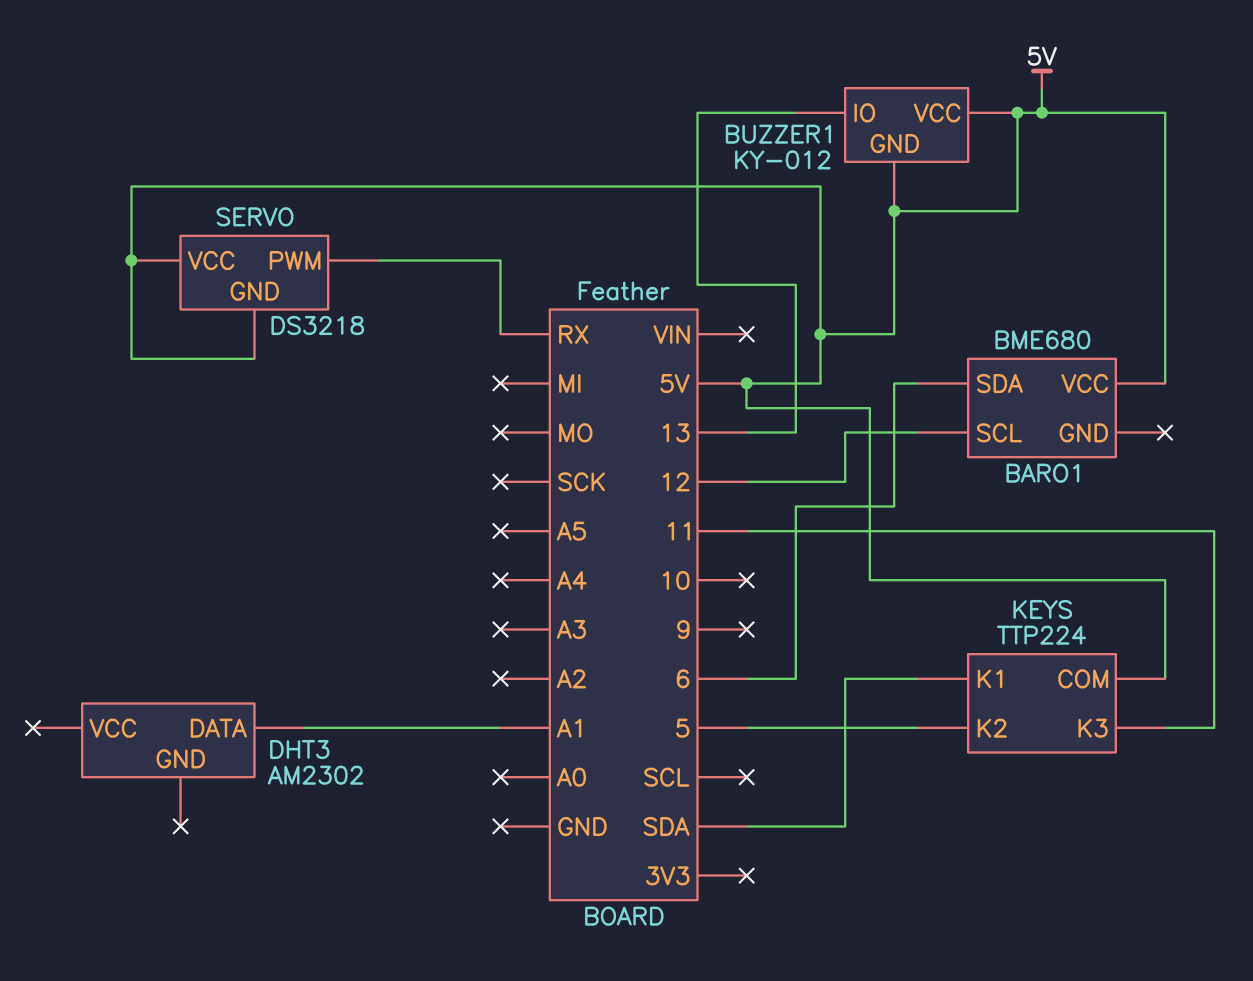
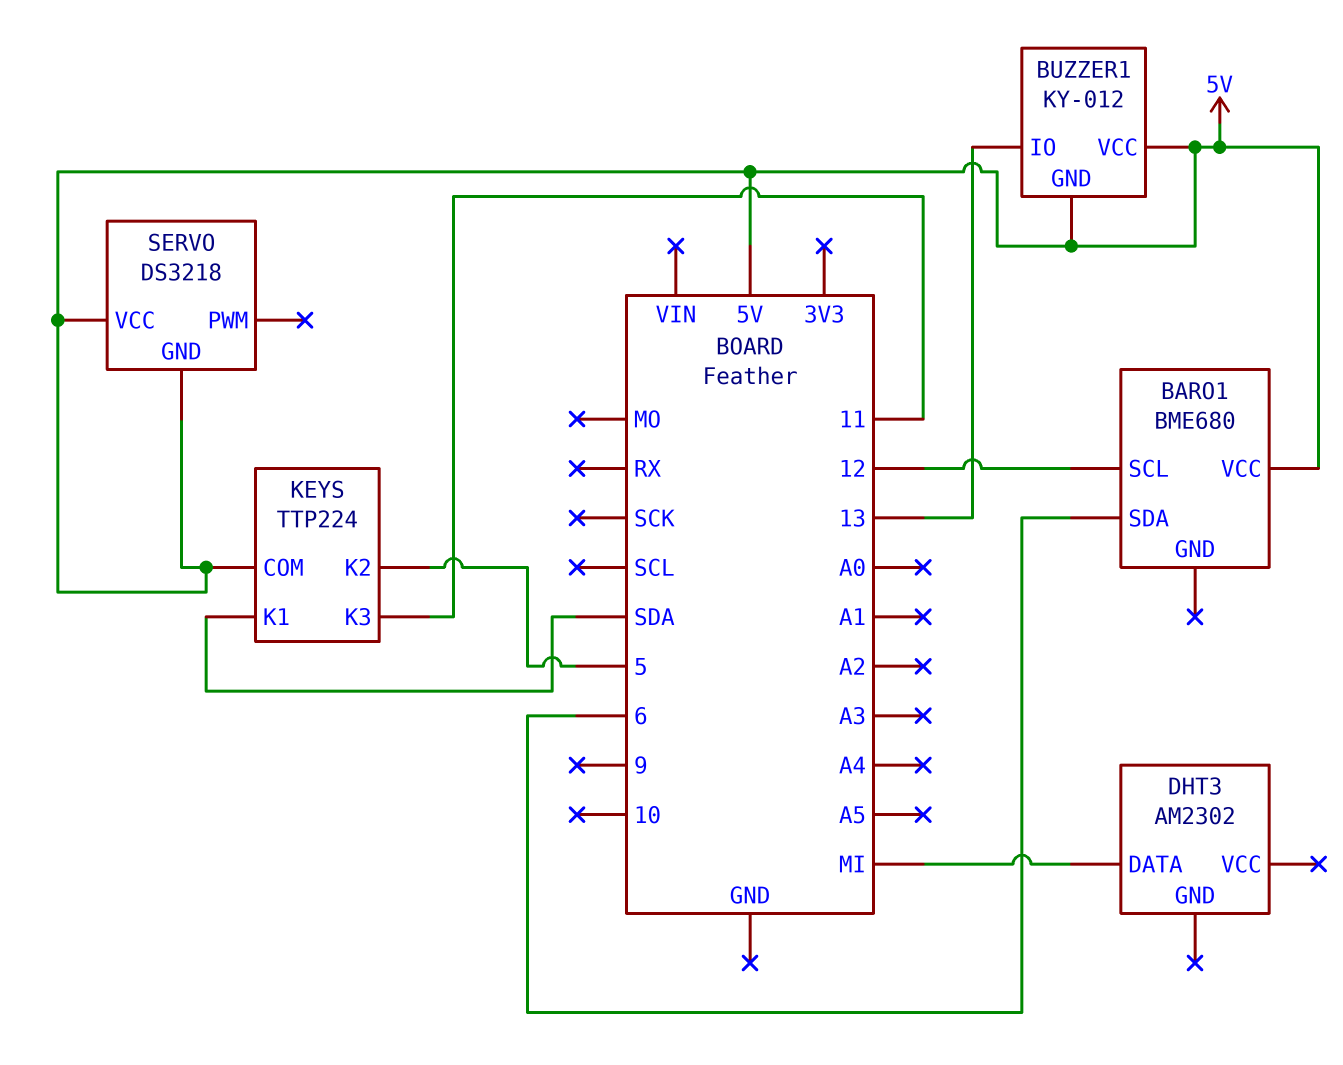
DHT3 pin DATA: A1 -> MI
SERVO pin PWM: RX -> none

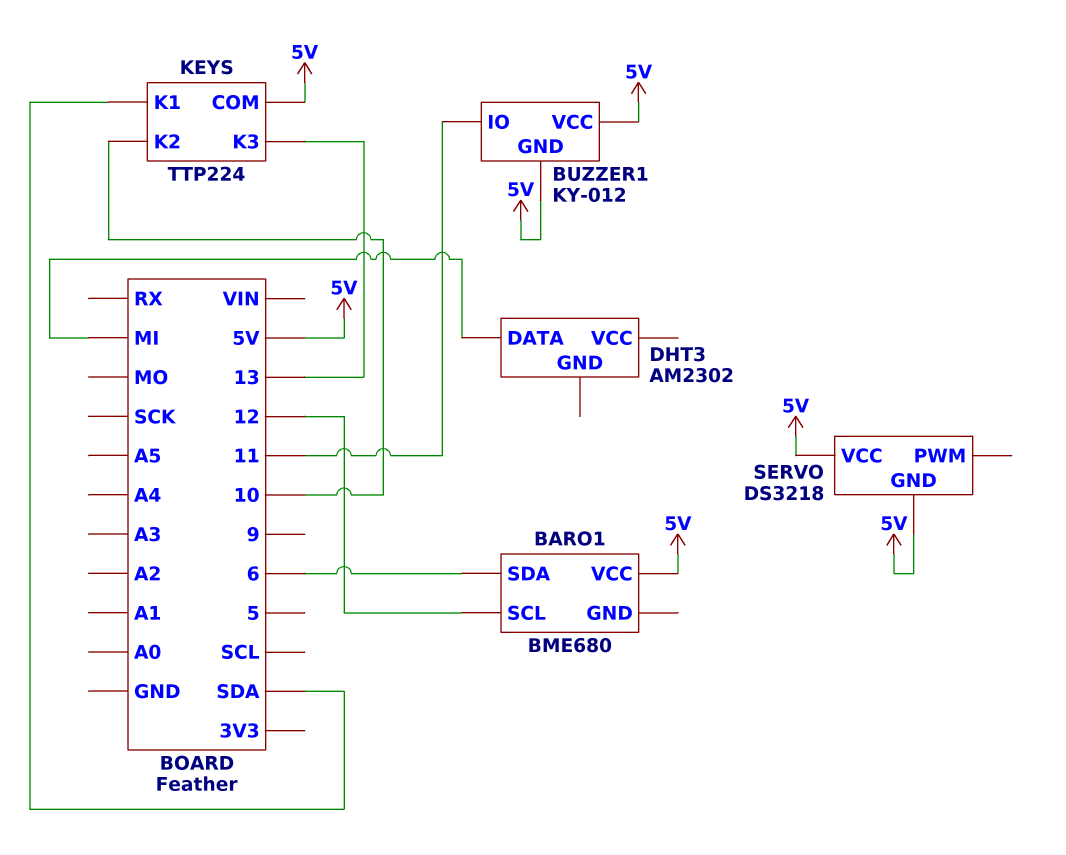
BUZZER1 pin IO: 13 -> 11
KEYS pin K2: 5 -> 10
KEYS pin K3: 11 -> 13

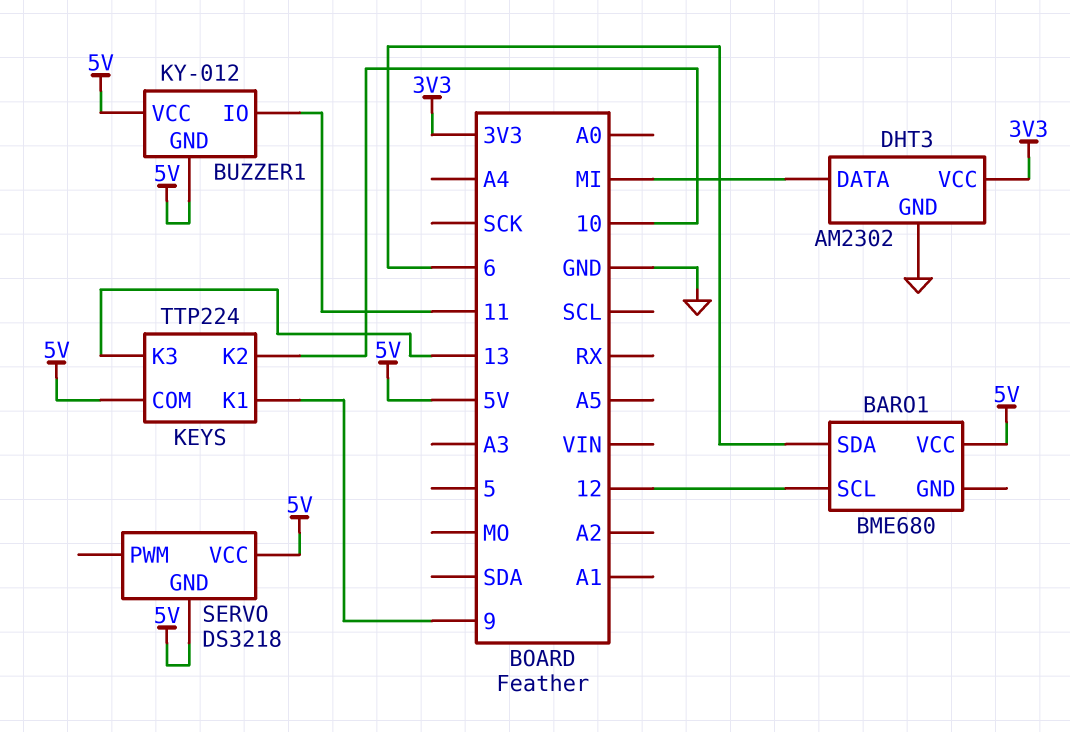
DHT3 pin GND: none -> GND
DHT3 pin VCC: none -> 3V3
KEYS pin K1: SDA -> 9

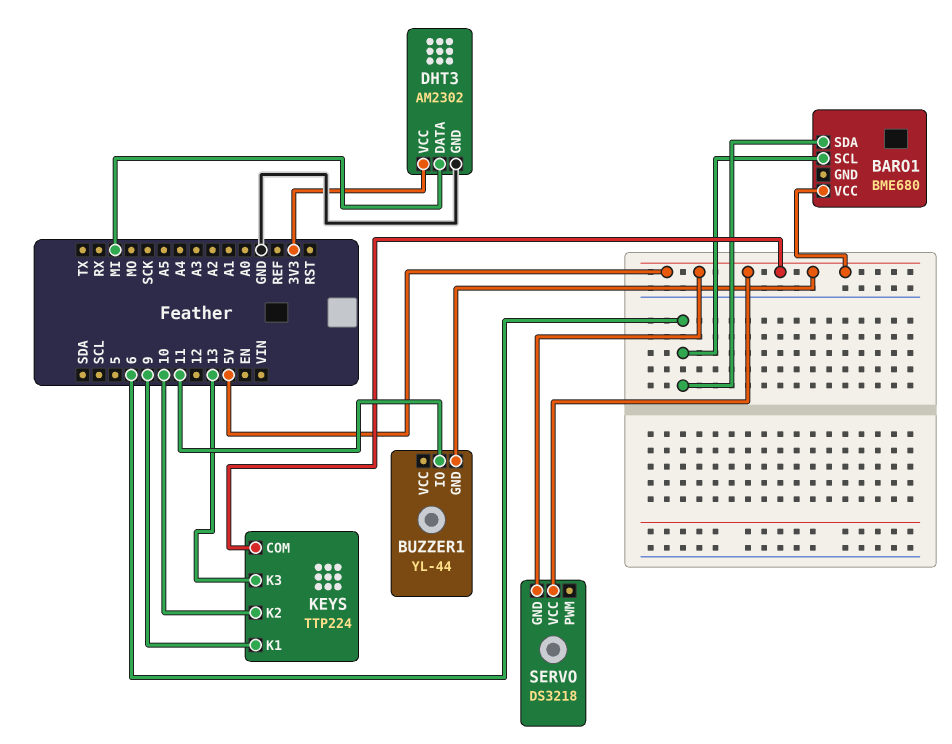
BARO1 pin SCL: 12 -> 6
BUZZER1: KY-012 -> YL-44
BUZZER1 pin VCC: 5V -> none

